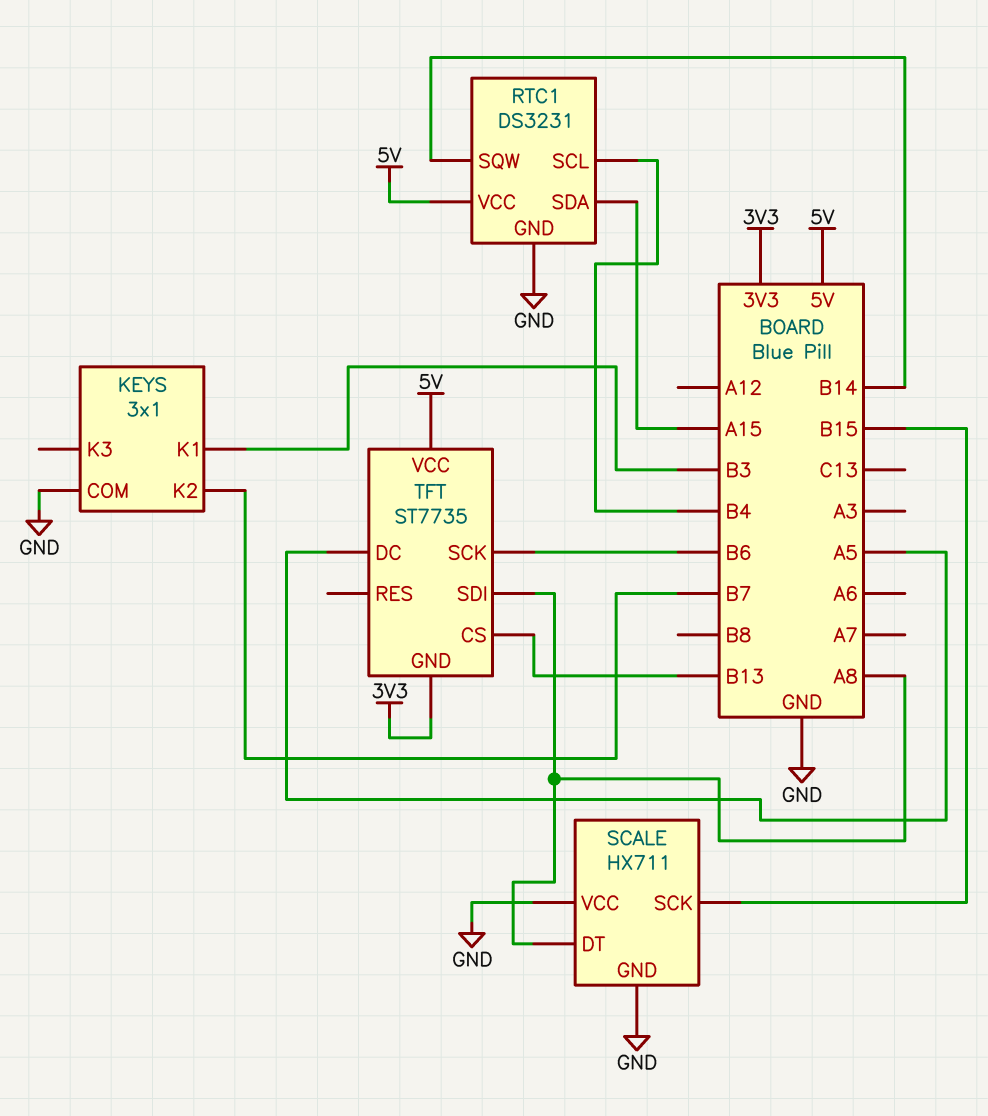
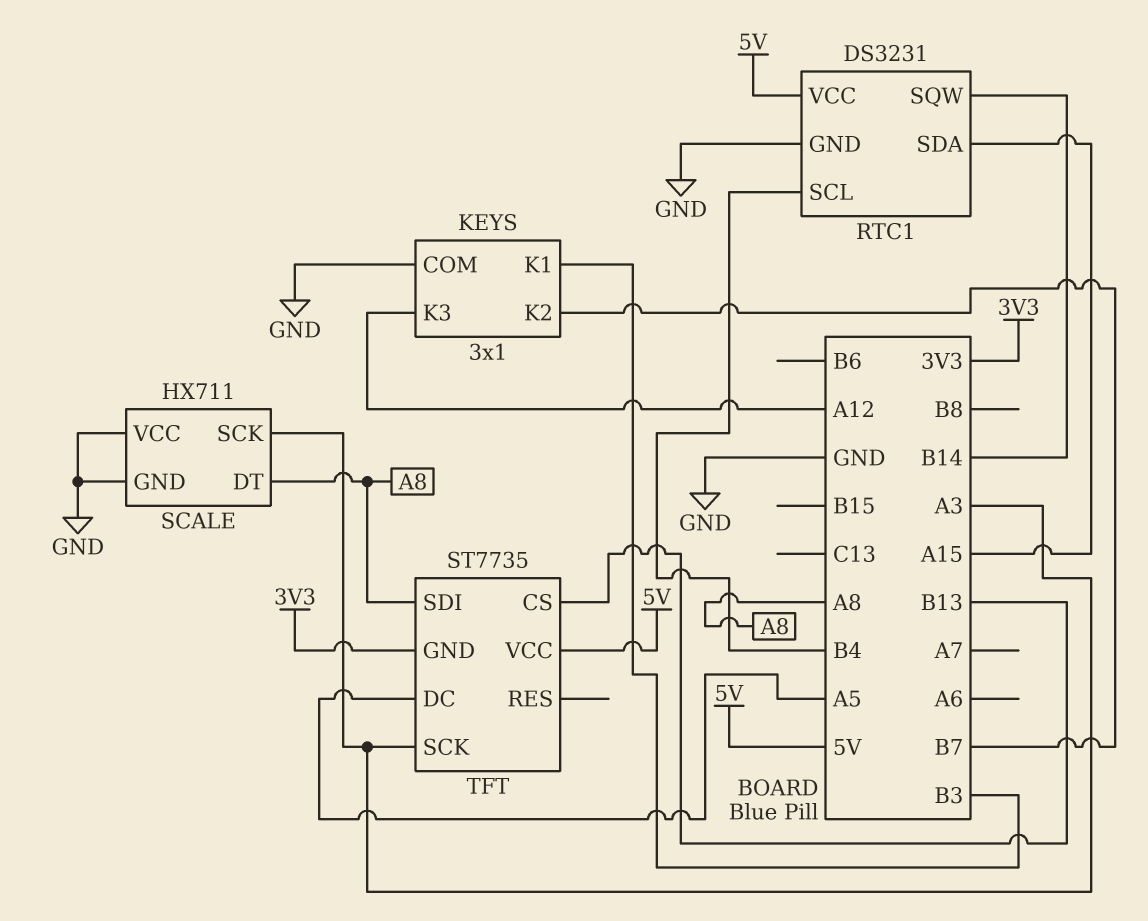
KEYS pin K3: none -> A12
SCALE pin SCK: B15 -> A3
TFT pin SCK: B6 -> A3

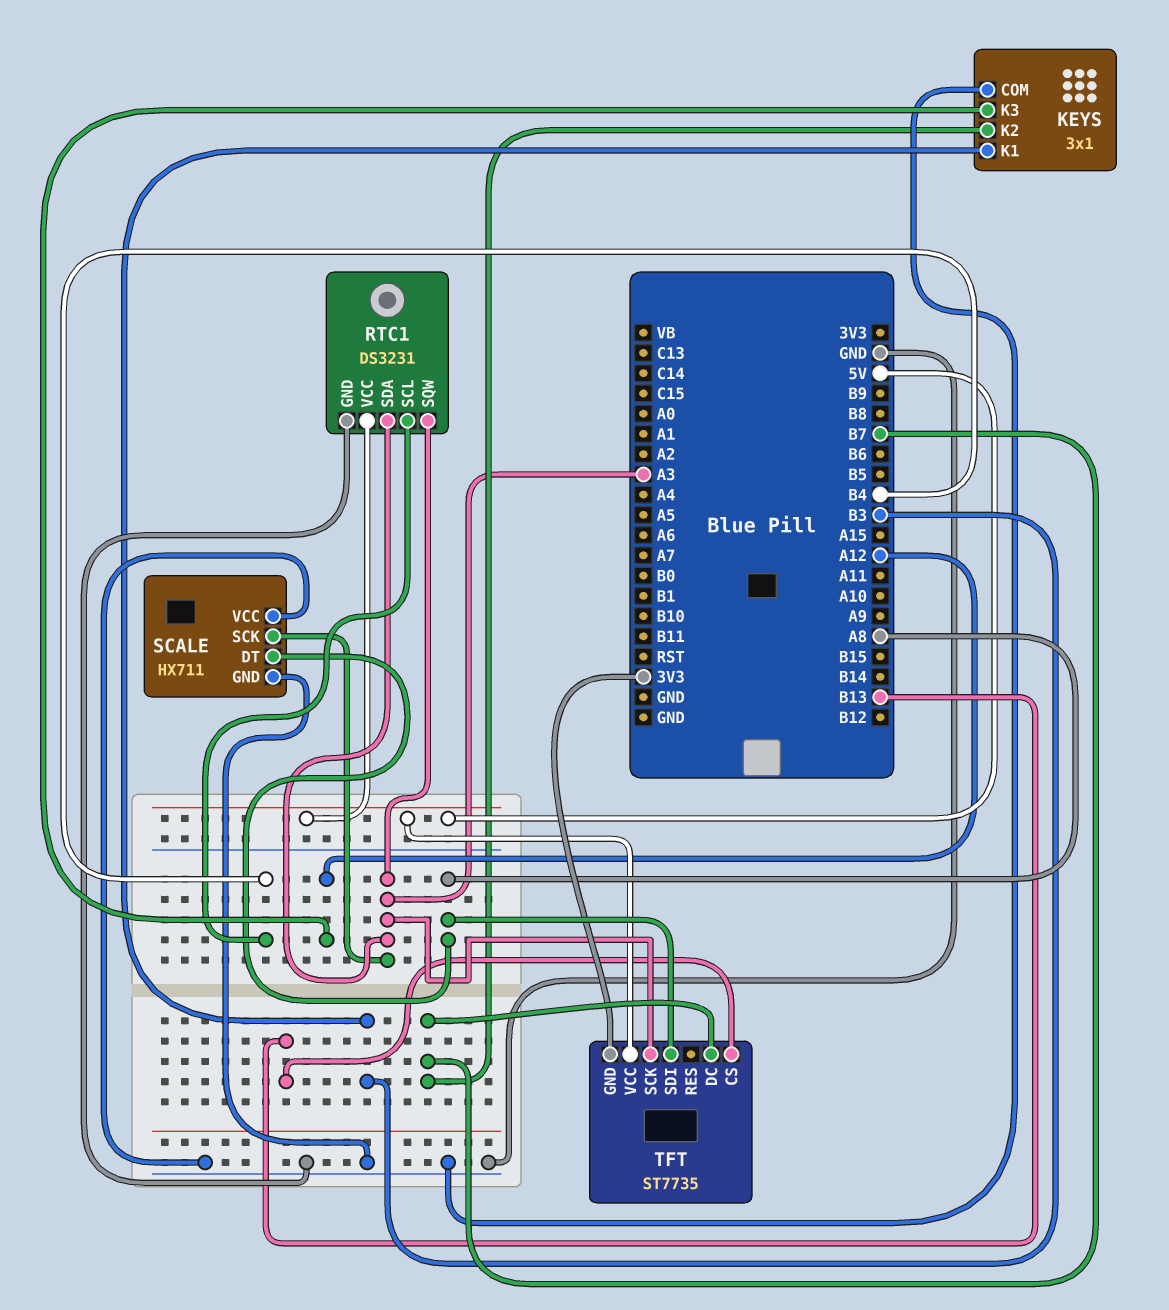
RTC1 pin SDA: A15 -> A3
RTC1 pin SQW: B14 -> A3
TFT pin DC: A5 -> B7

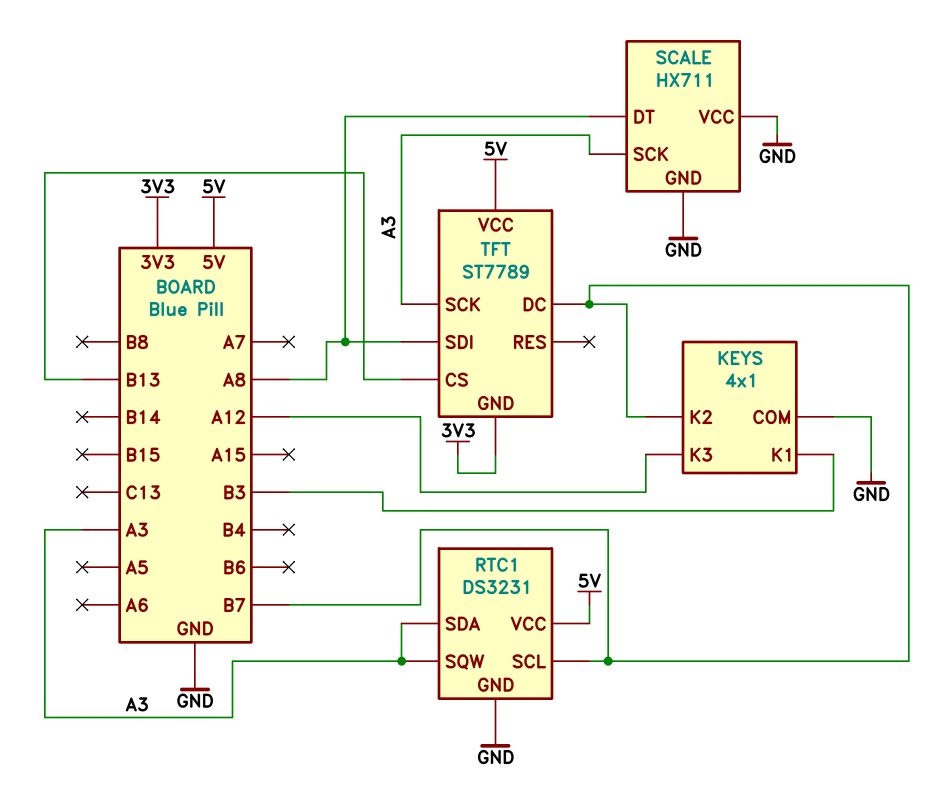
KEYS: 3x1 -> 4x1
RTC1 pin SCL: B4 -> B7
TFT: ST7735 -> ST7789

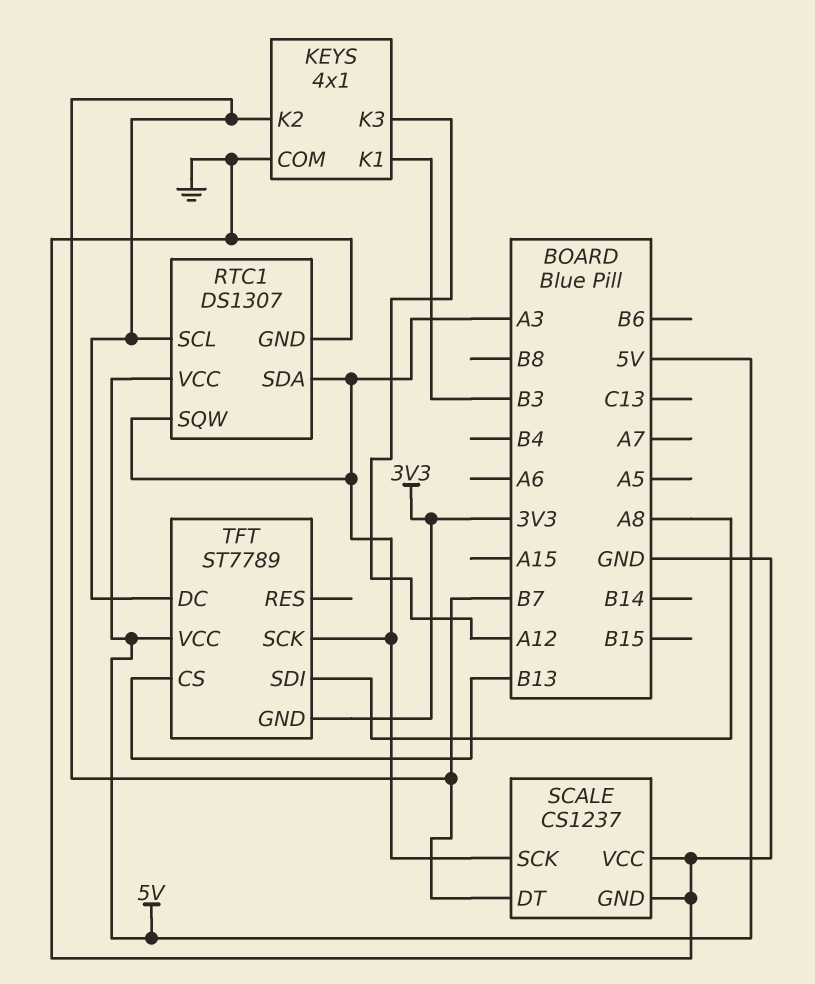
RTC1: DS3231 -> DS1307
SCALE: HX711 -> CS1237
SCALE pin DT: A8 -> B7

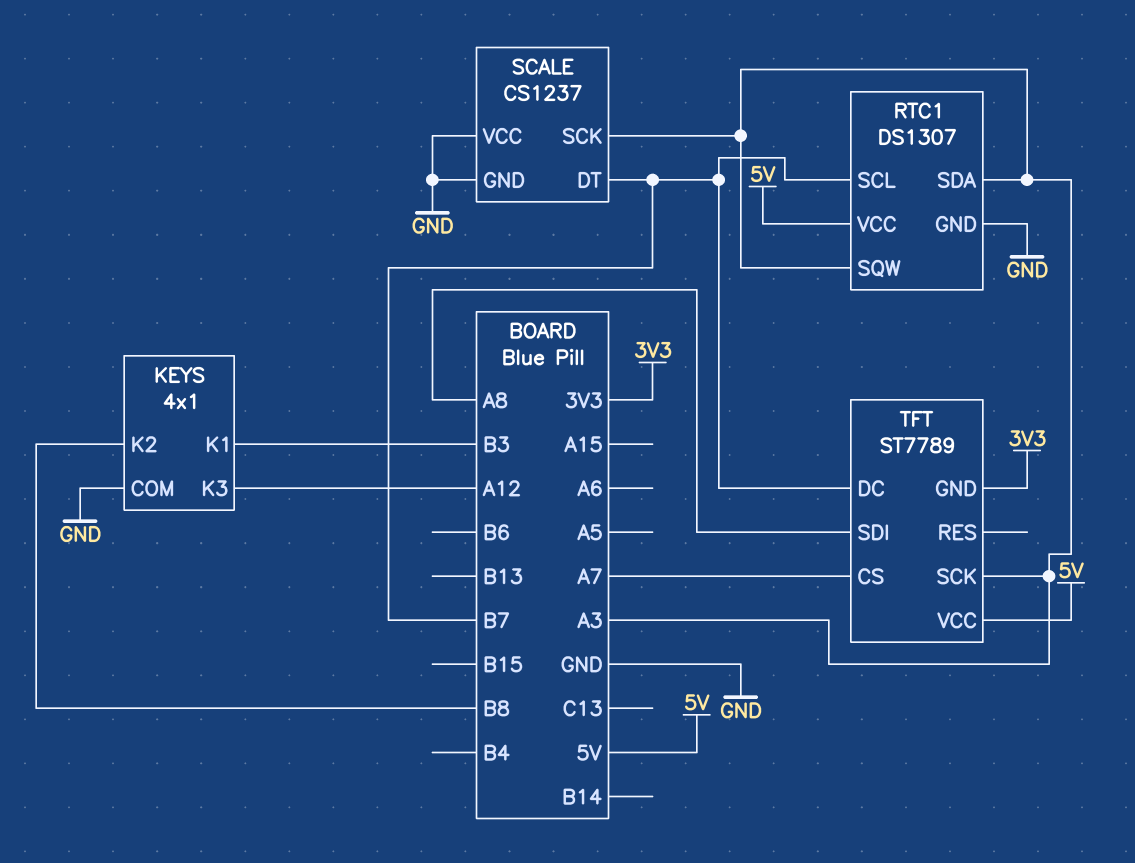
KEYS pin K2: B7 -> B8
TFT pin CS: B13 -> A7

